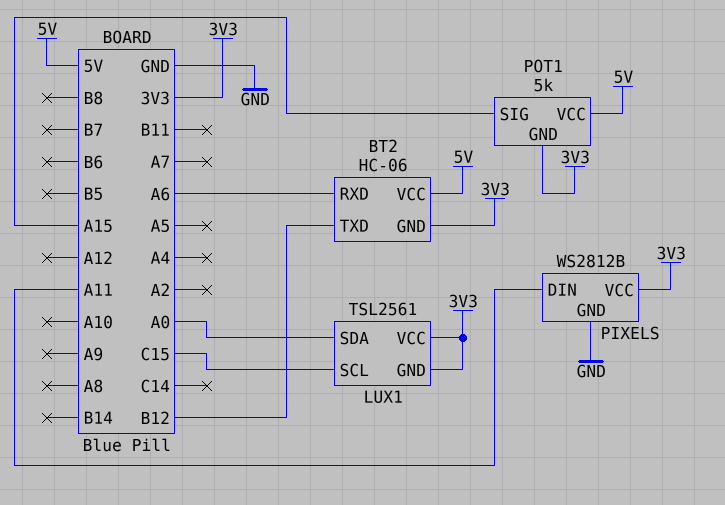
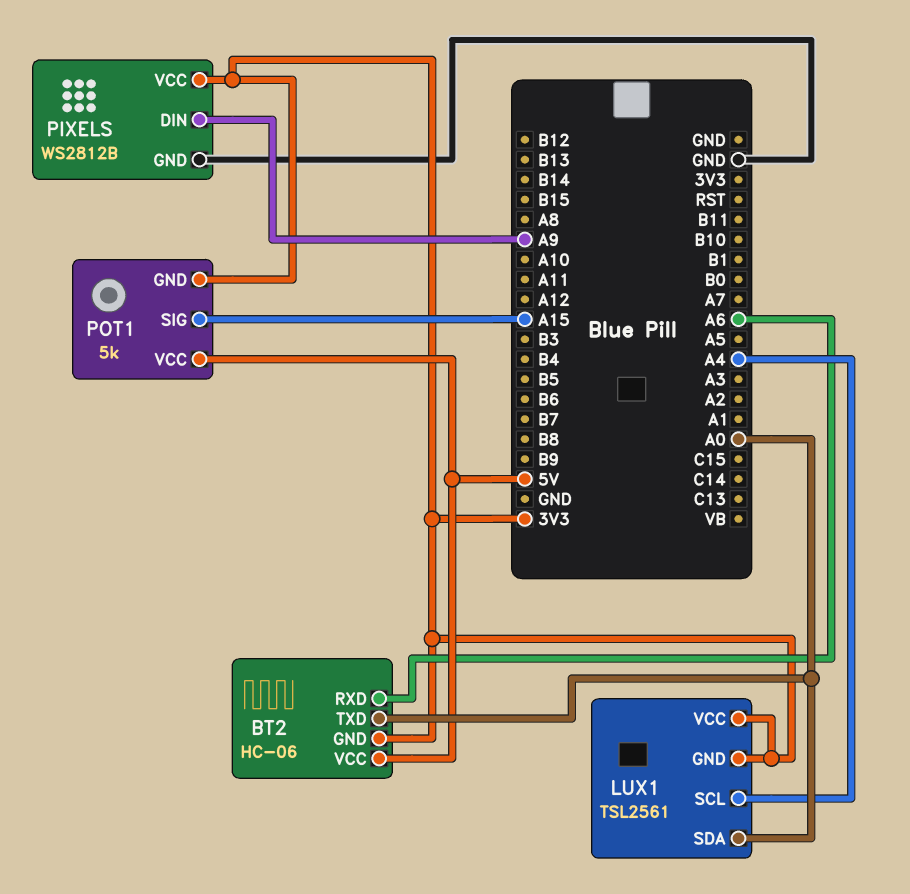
BT2 pin TXD: B12 -> A0
LUX1 pin SCL: C15 -> A4
PIXELS pin DIN: A11 -> A9

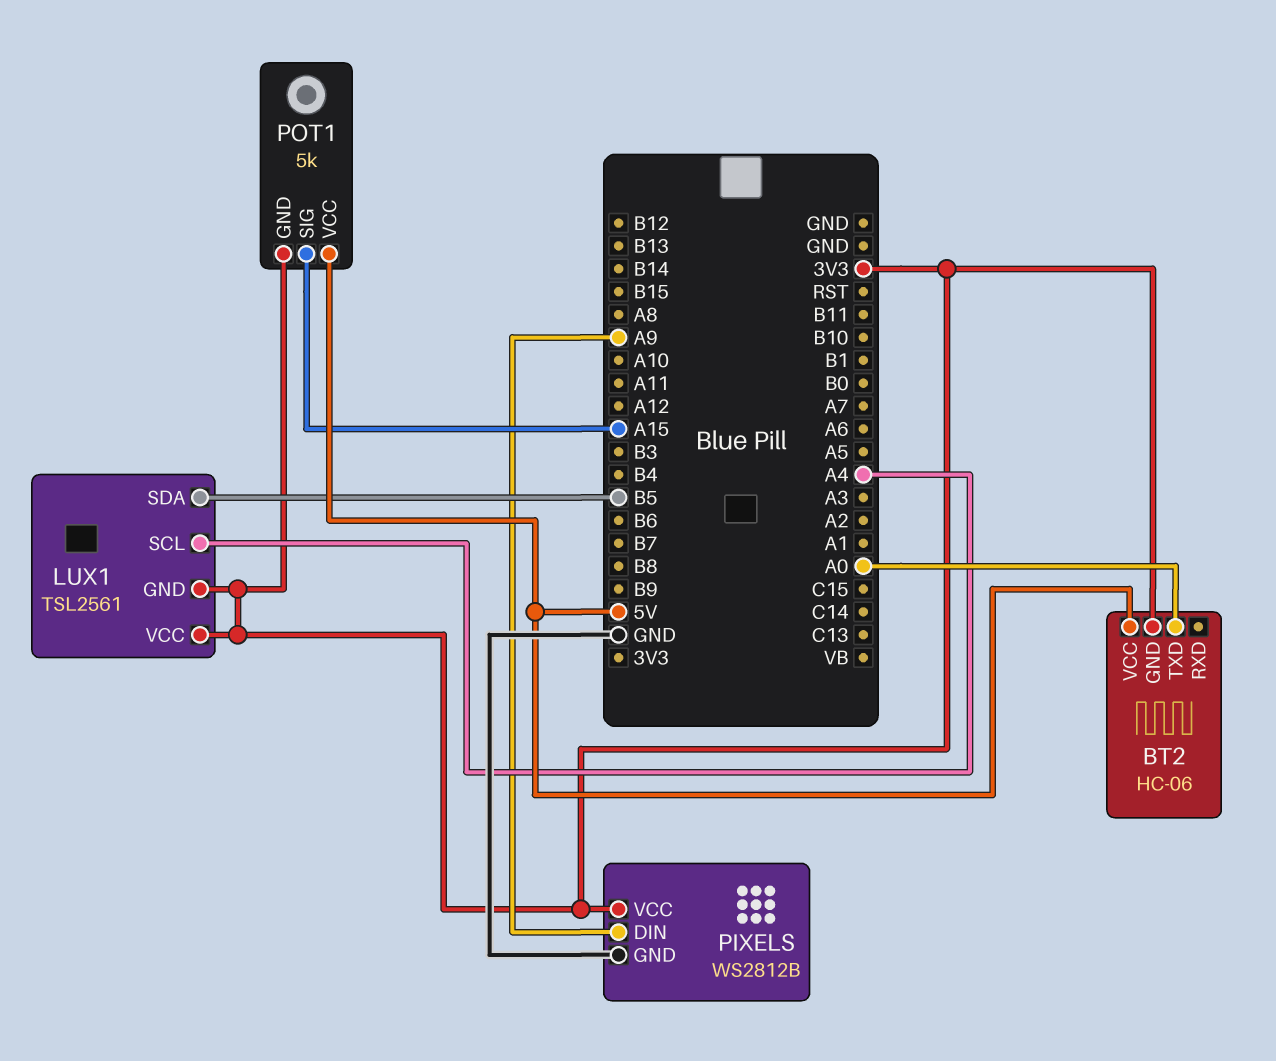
BT2 pin RXD: A6 -> none
LUX1 pin SDA: A0 -> B5

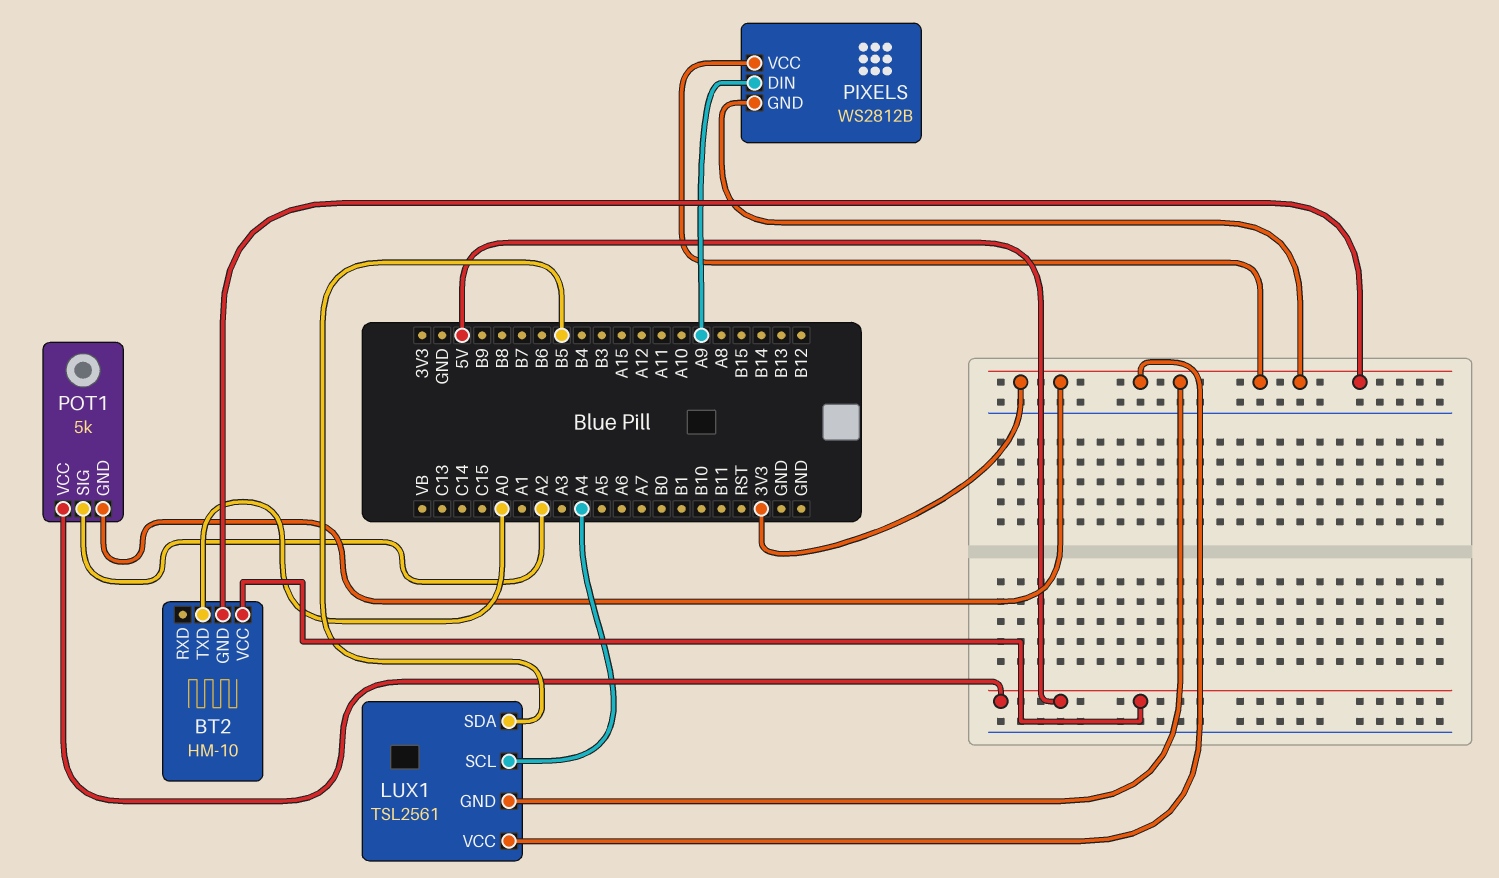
BT2: HC-06 -> HM-10
PIXELS pin GND: GND -> 3V3
POT1 pin SIG: A15 -> A2

